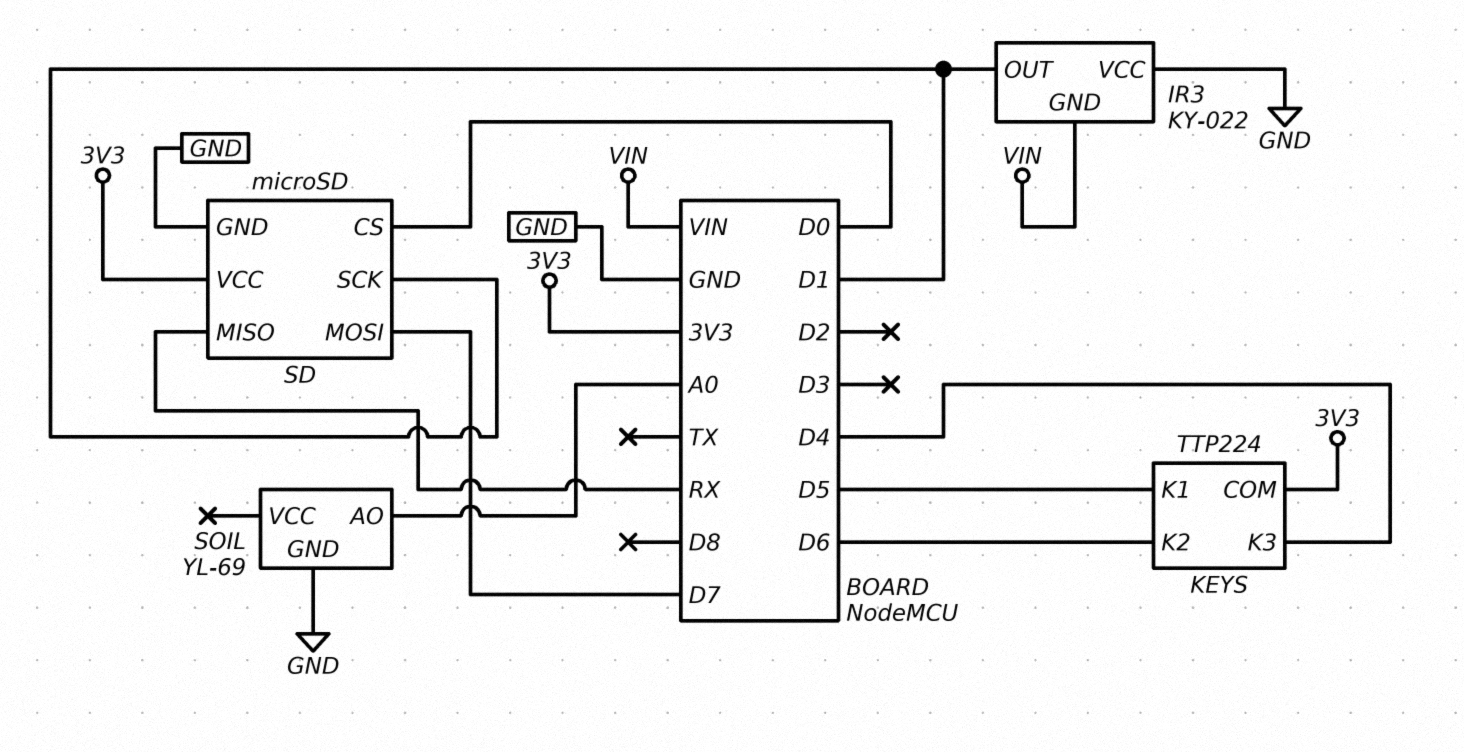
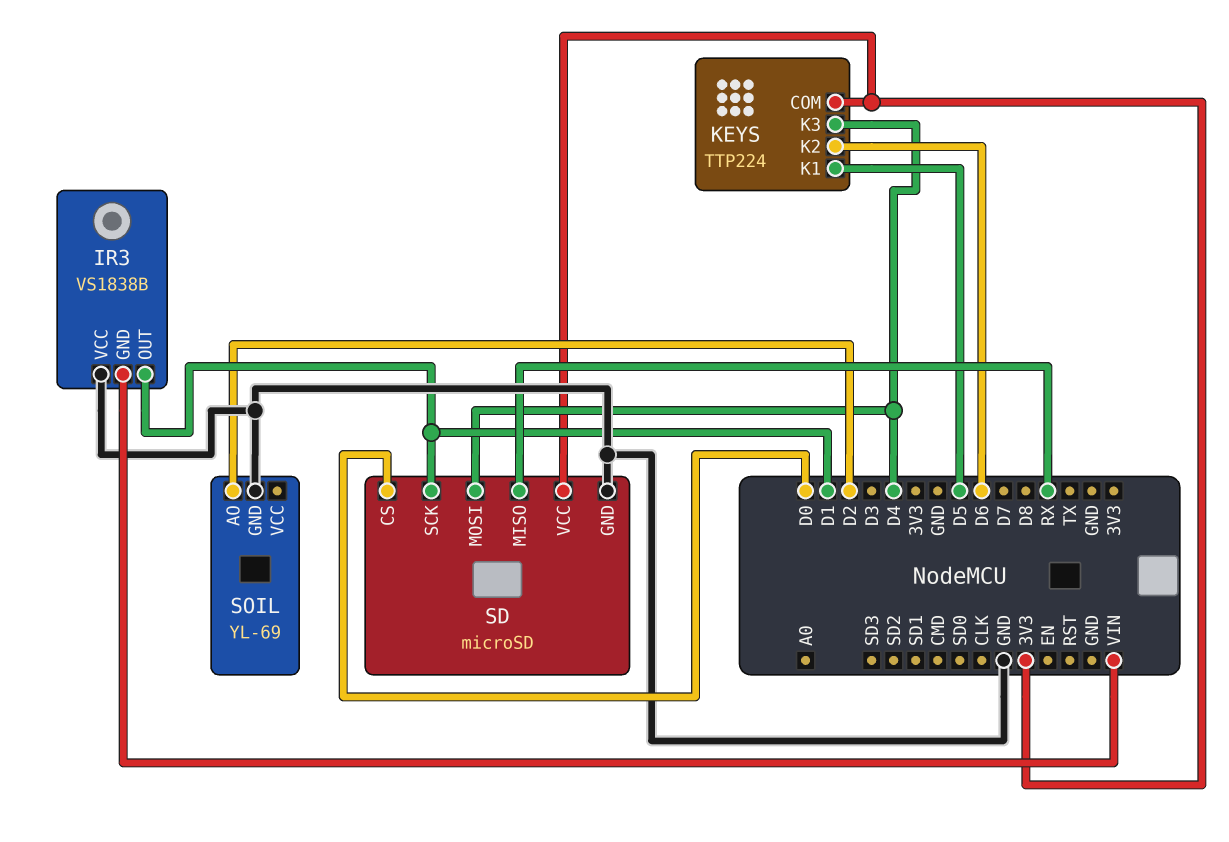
IR3: KY-022 -> VS1838B
SD pin MOSI: D7 -> D4
SOIL pin AO: A0 -> D2

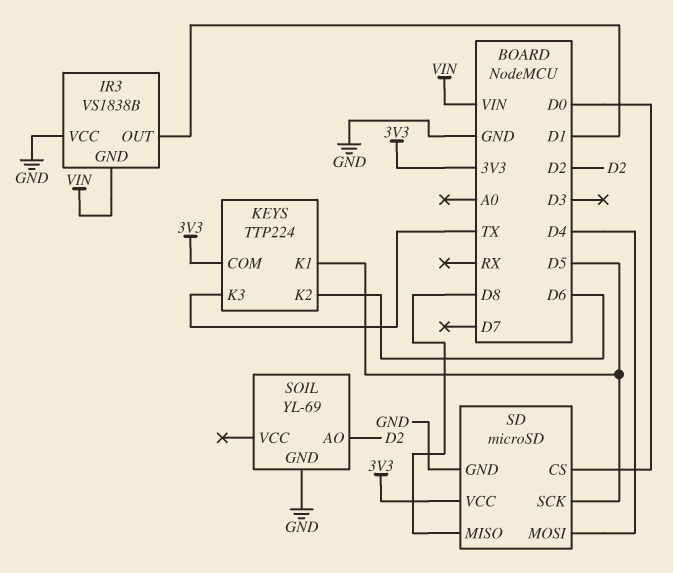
KEYS pin K3: D4 -> TX
SD pin MISO: RX -> D8
SD pin SCK: D1 -> D5

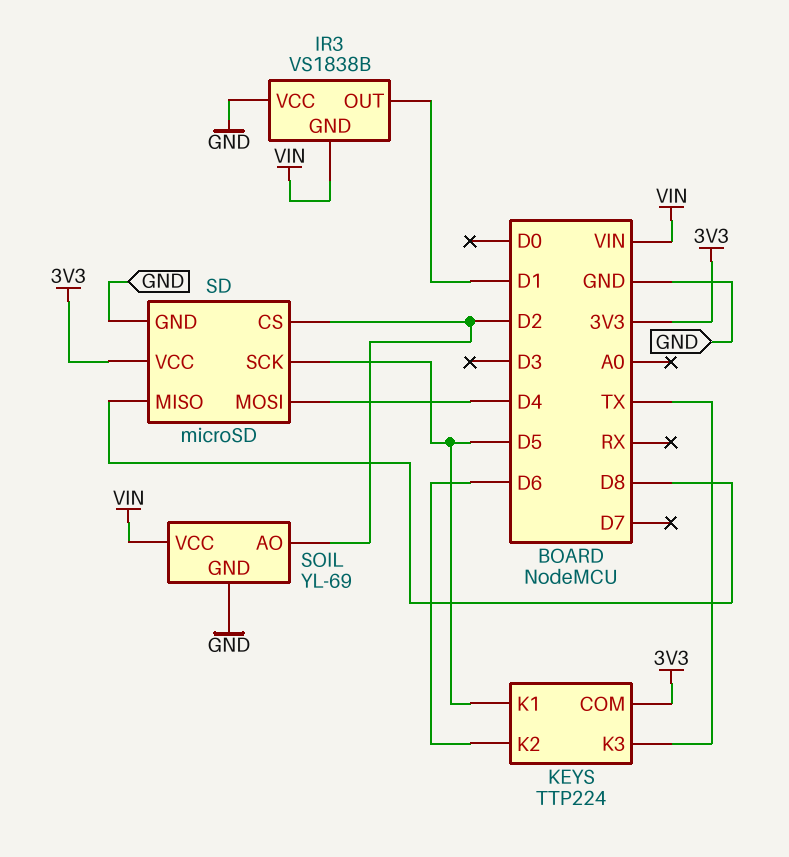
SD pin CS: D0 -> D2
SOIL pin VCC: none -> VIN

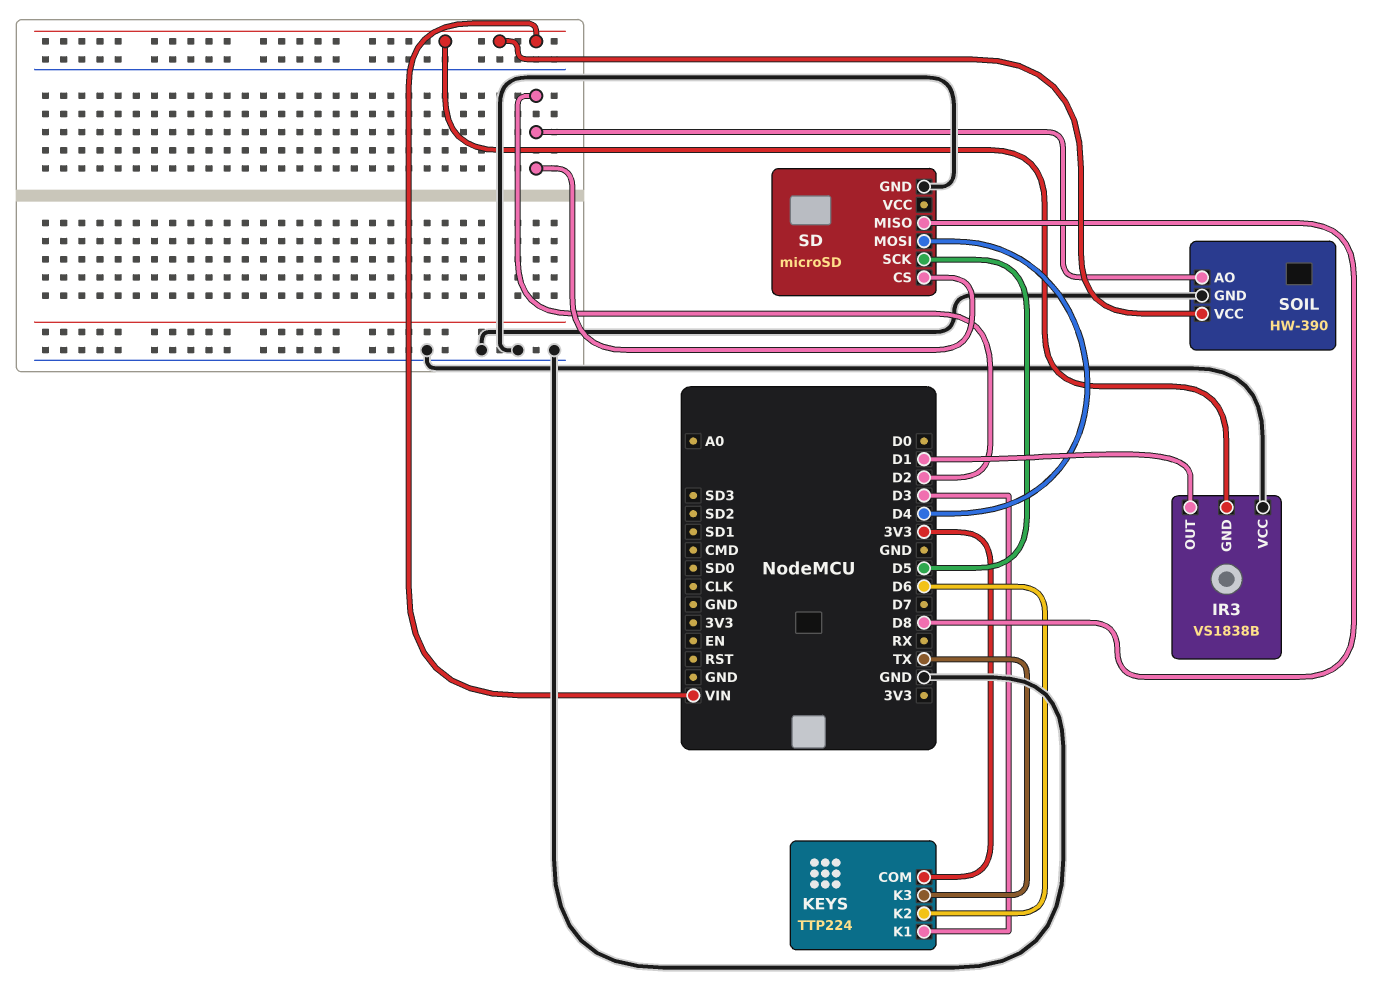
KEYS pin K1: D5 -> D3
SD pin VCC: 3V3 -> none
SOIL: YL-69 -> HW-390

